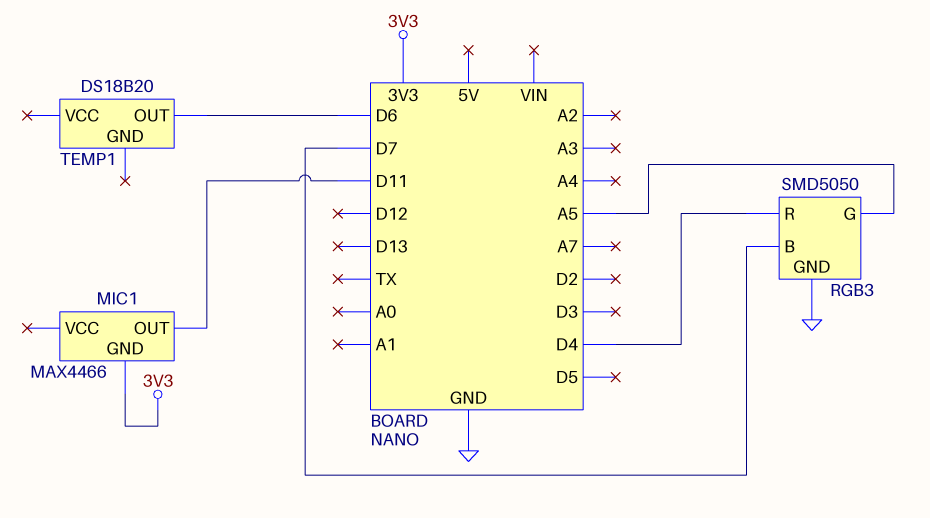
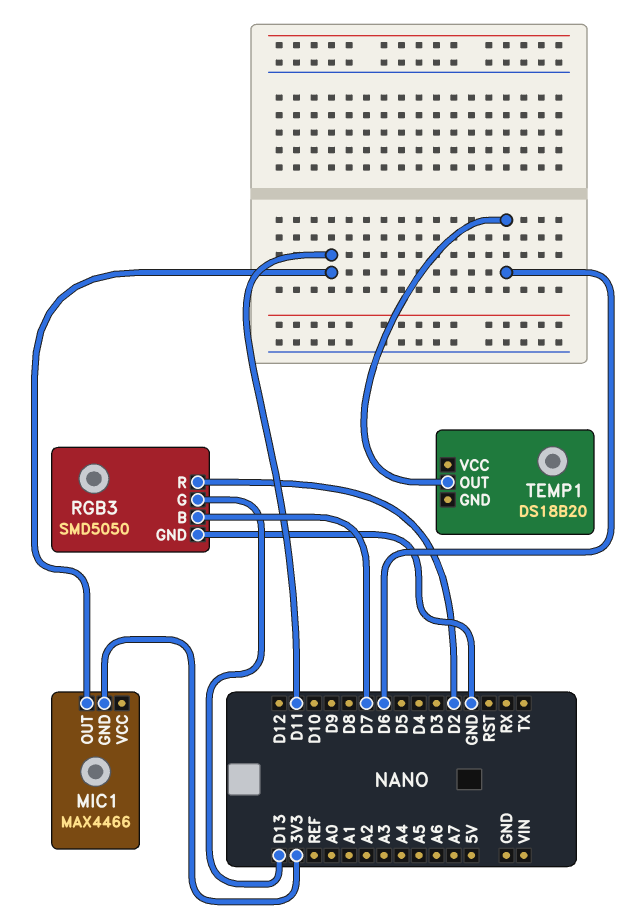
RGB3 pin G: A5 -> D13
RGB3 pin R: D4 -> D2

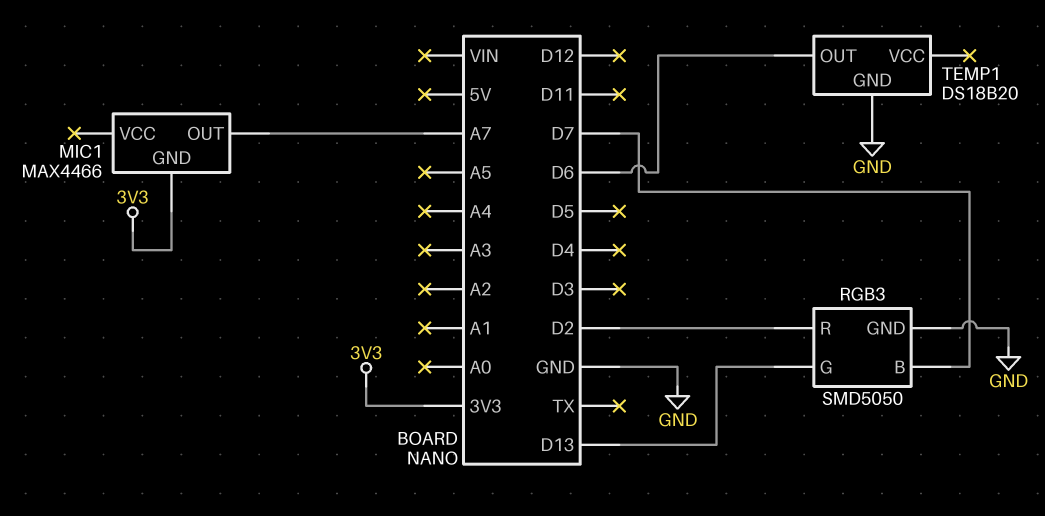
MIC1 pin OUT: D11 -> A7
TEMP1 pin GND: none -> GND

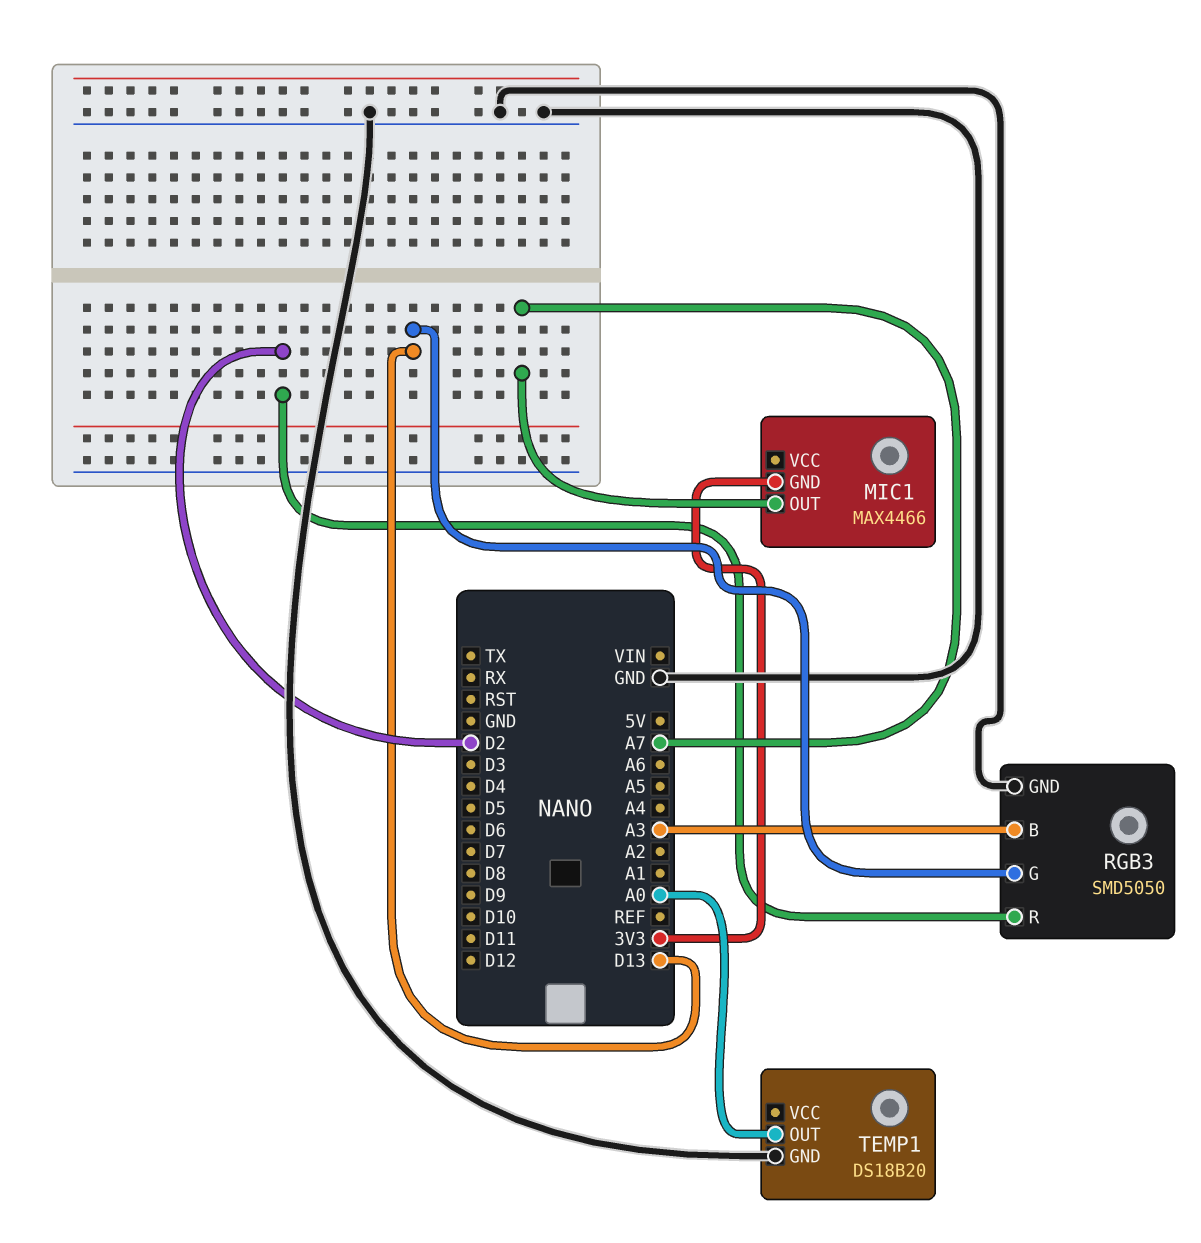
RGB3 pin B: D7 -> A3
TEMP1 pin OUT: D6 -> A0

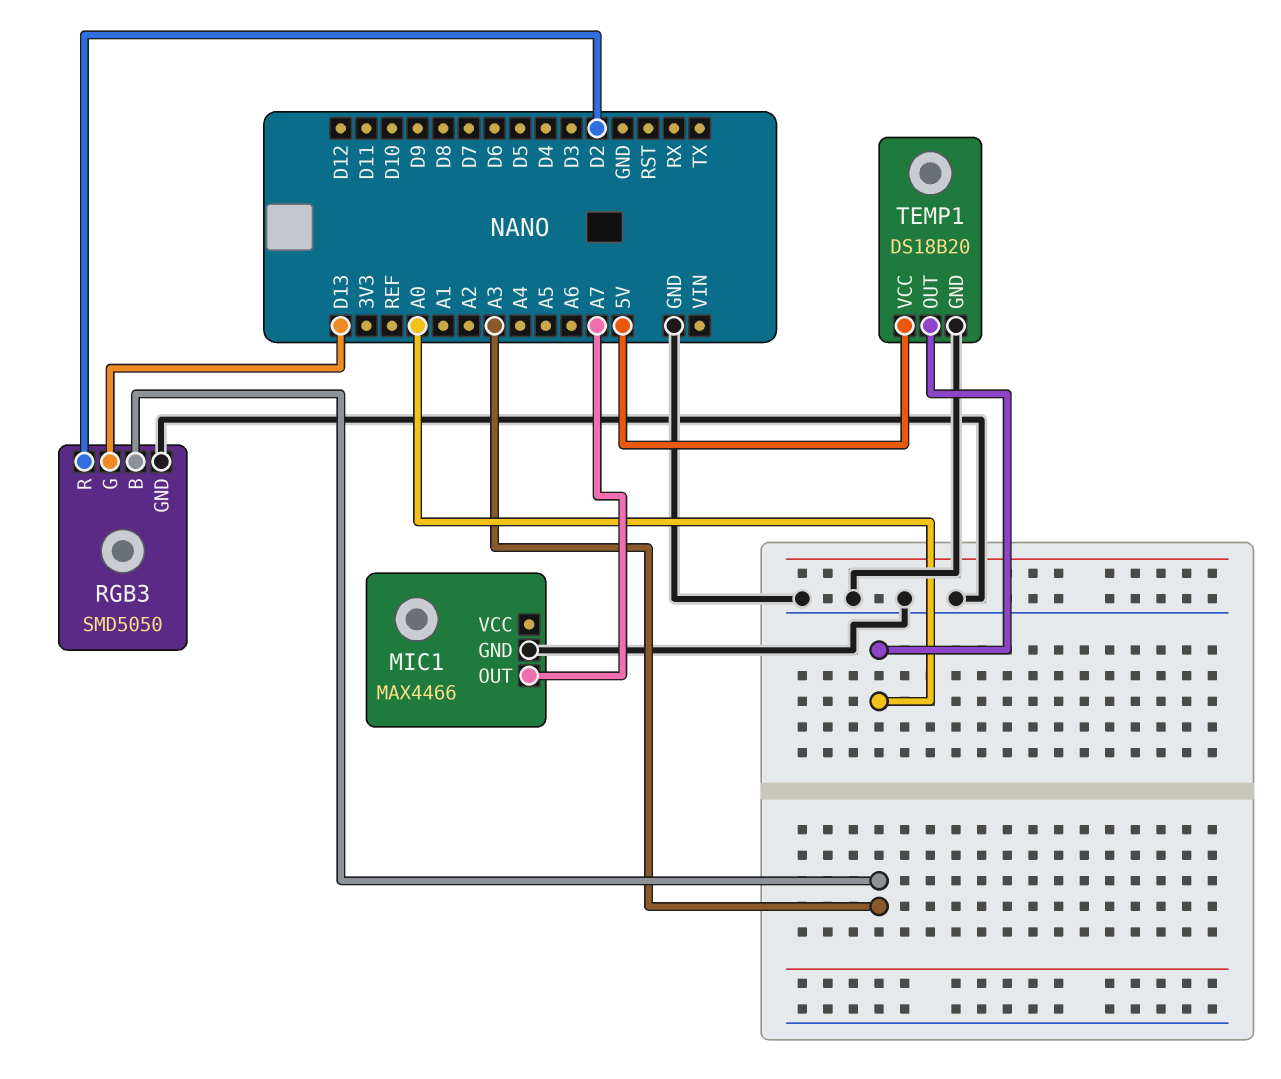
MIC1 pin GND: 3V3 -> GND
TEMP1 pin VCC: none -> 5V

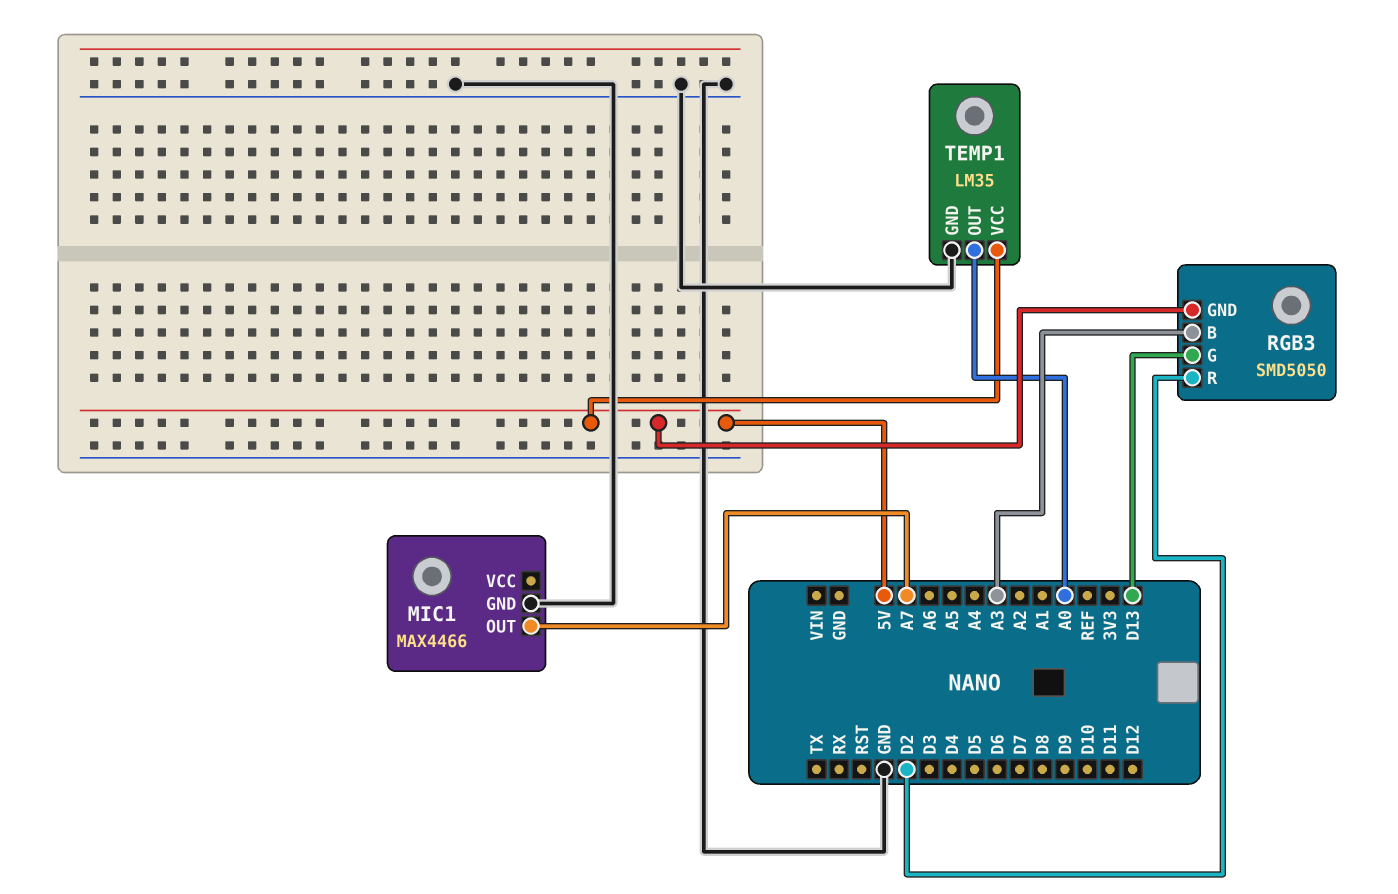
RGB3 pin GND: GND -> 5V
TEMP1: DS18B20 -> LM35

